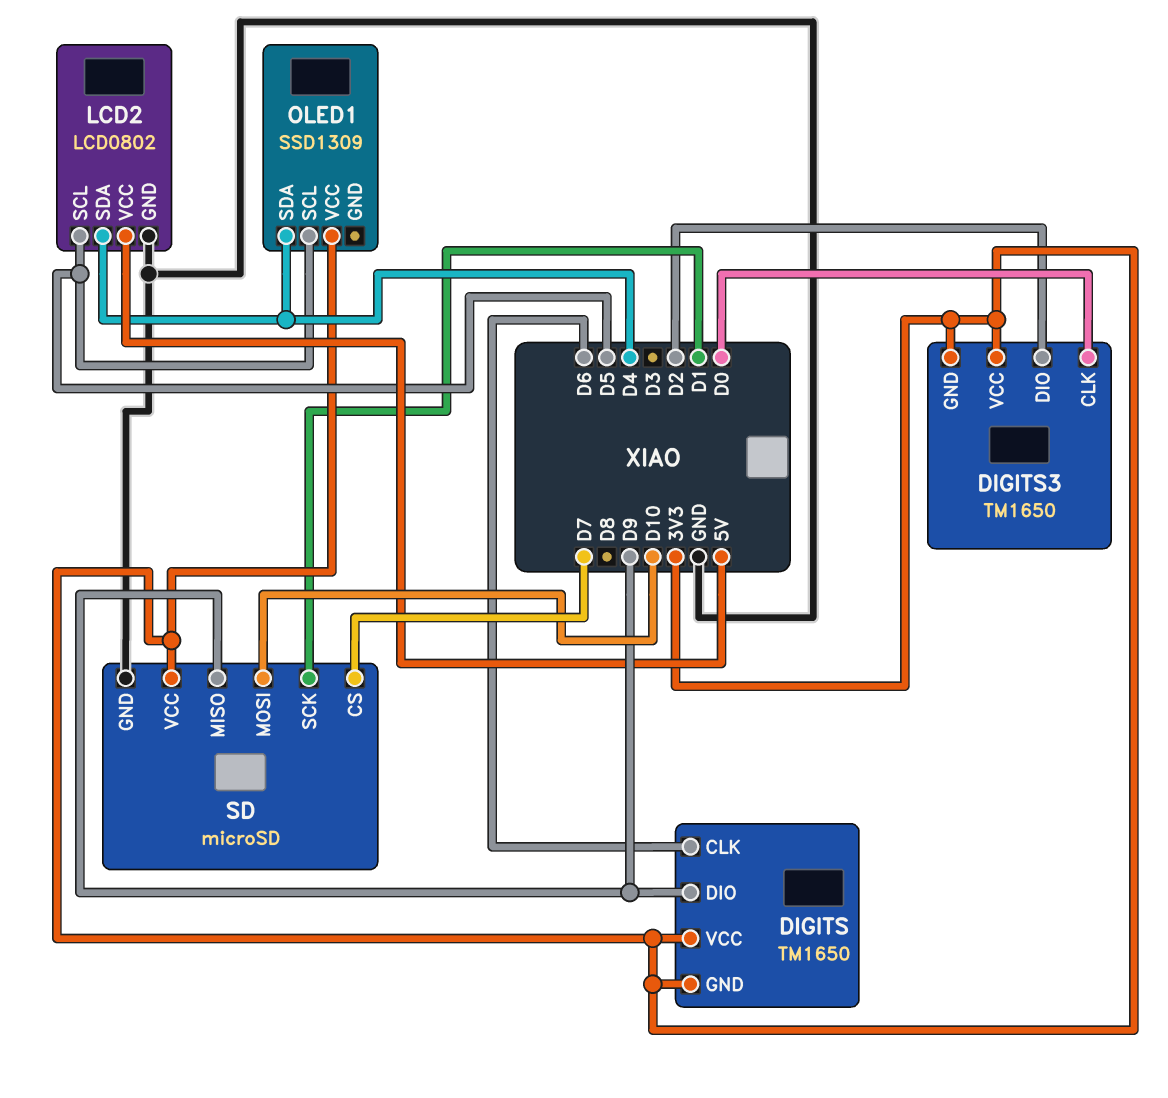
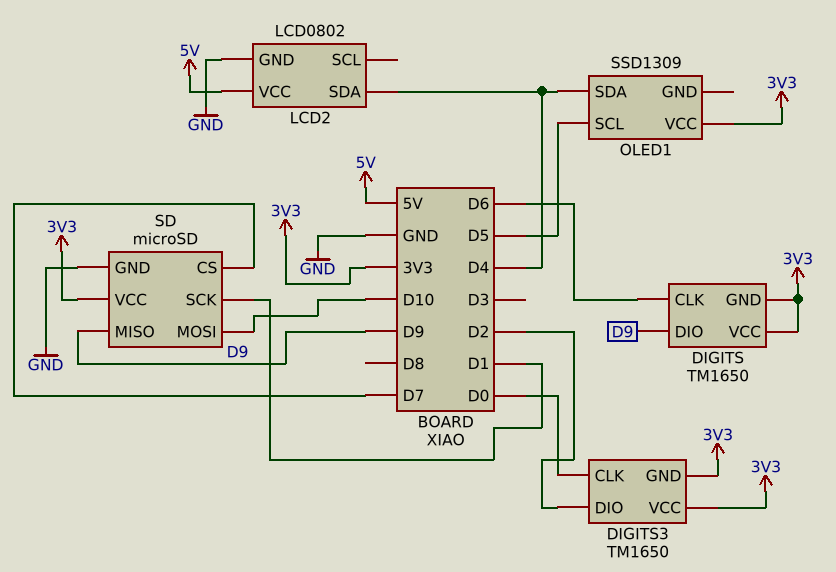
LCD2 pin SCL: D5 -> none

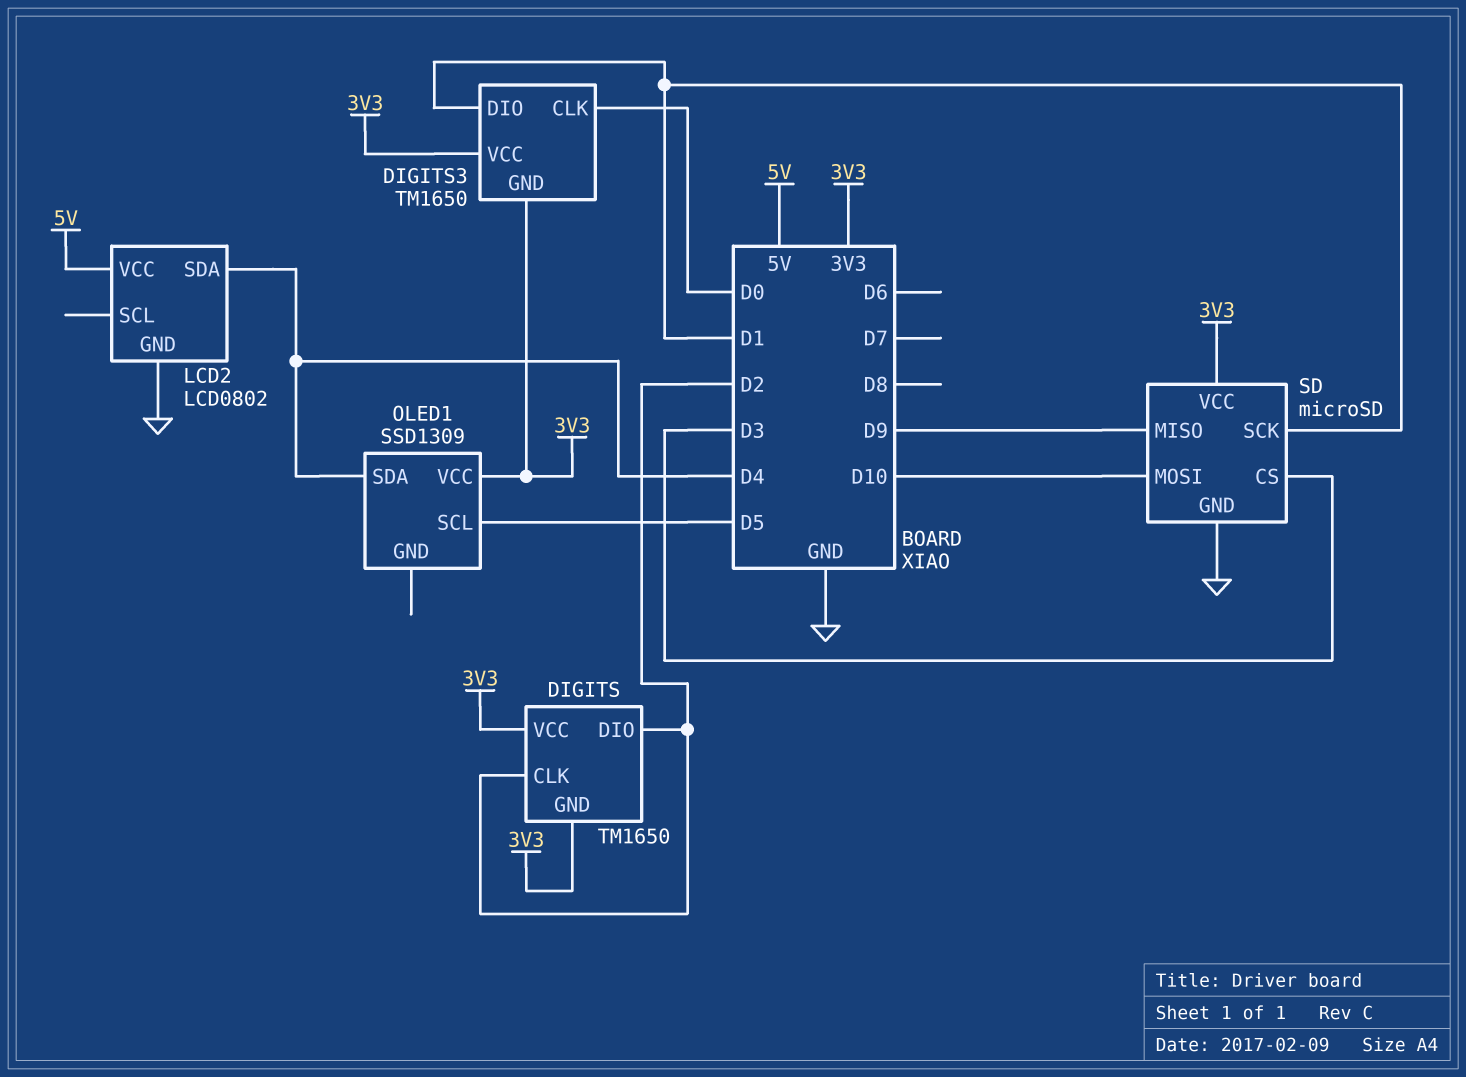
DIGITS pin CLK: D6 -> D2
DIGITS pin DIO: D9 -> D2
DIGITS3 pin DIO: D2 -> D1
SD pin CS: D7 -> D3

